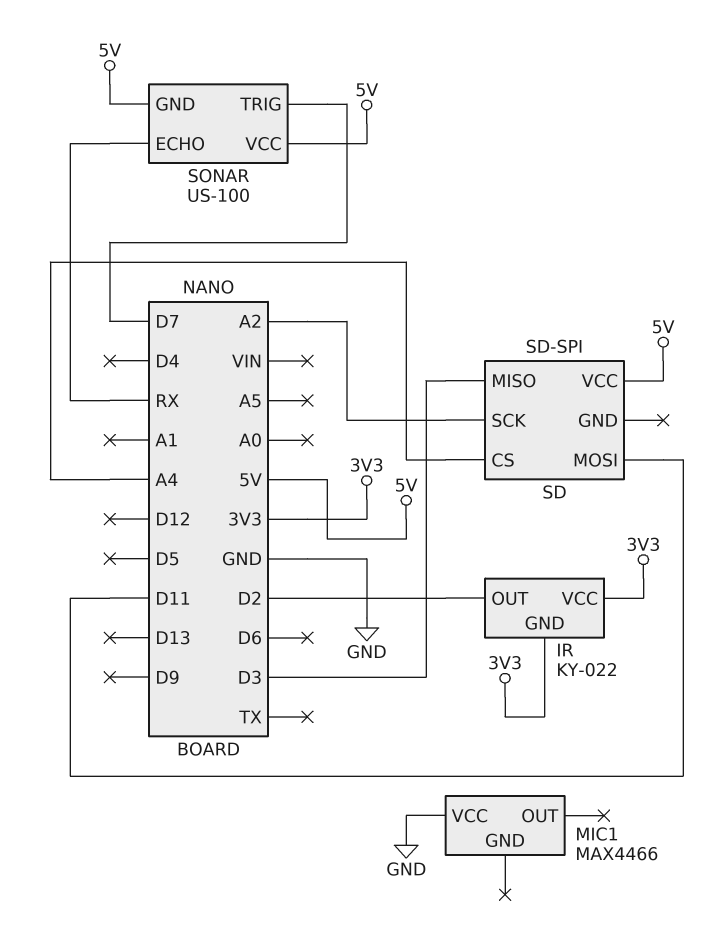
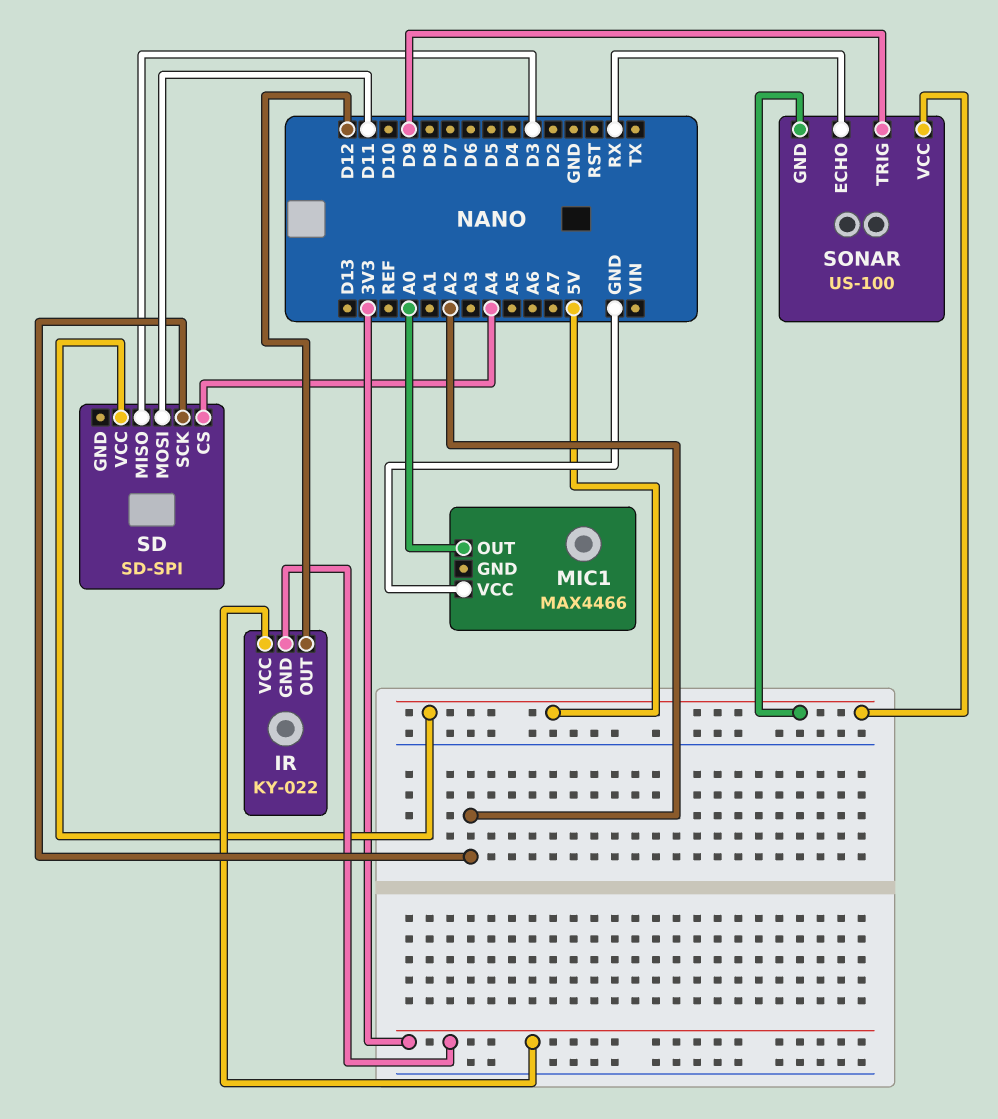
IR pin OUT: D2 -> D12
MIC1 pin OUT: none -> A0
SONAR pin TRIG: D7 -> D9

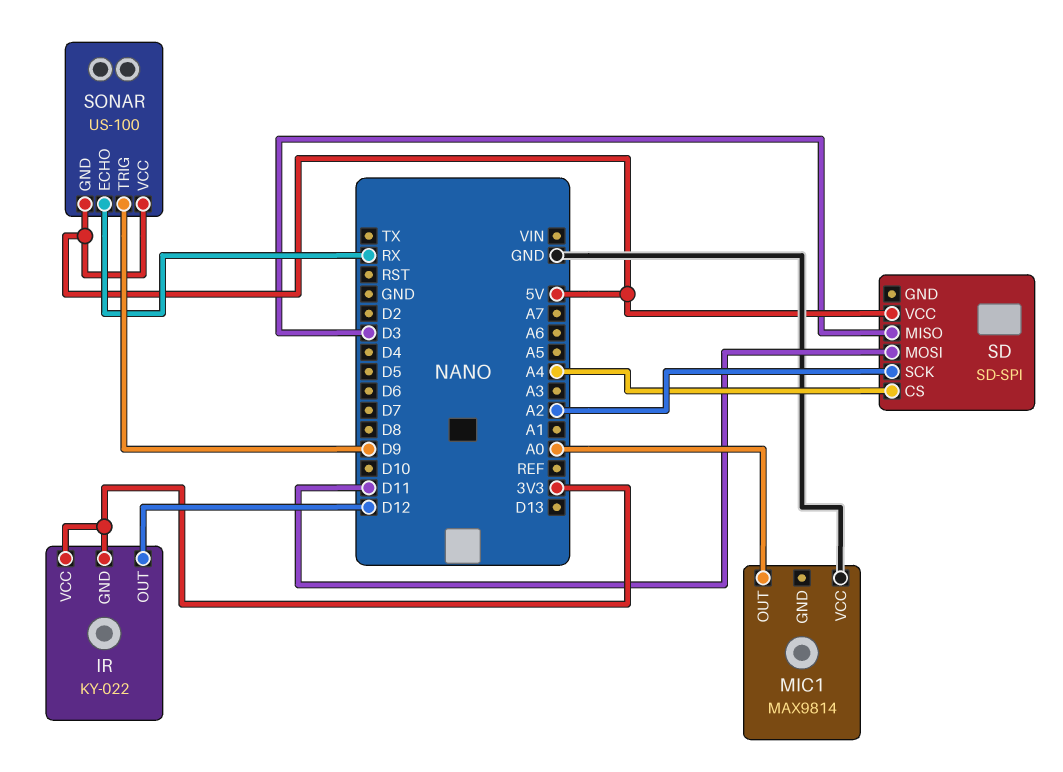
MIC1: MAX4466 -> MAX9814

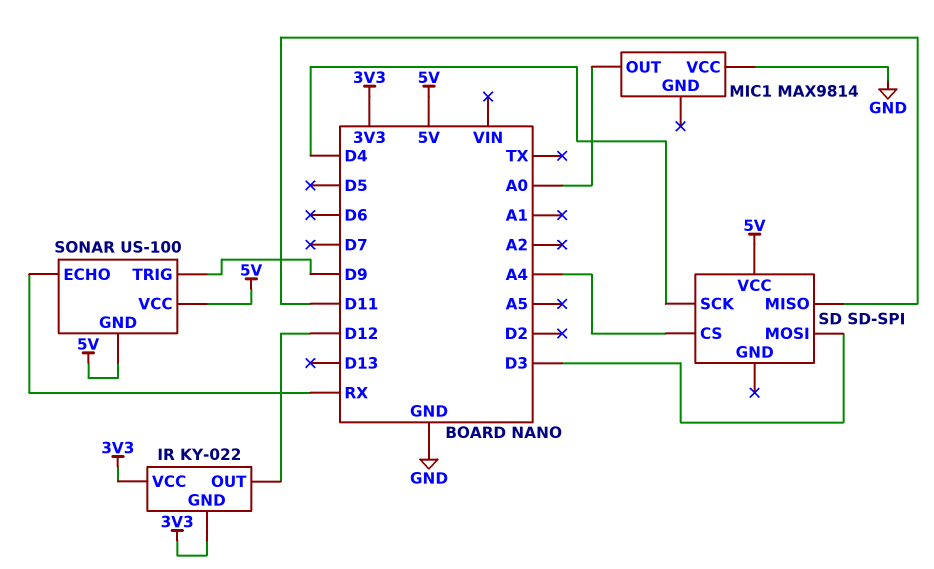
SD pin MISO: D3 -> D11
SD pin MOSI: D11 -> D3
SD pin SCK: A2 -> D4

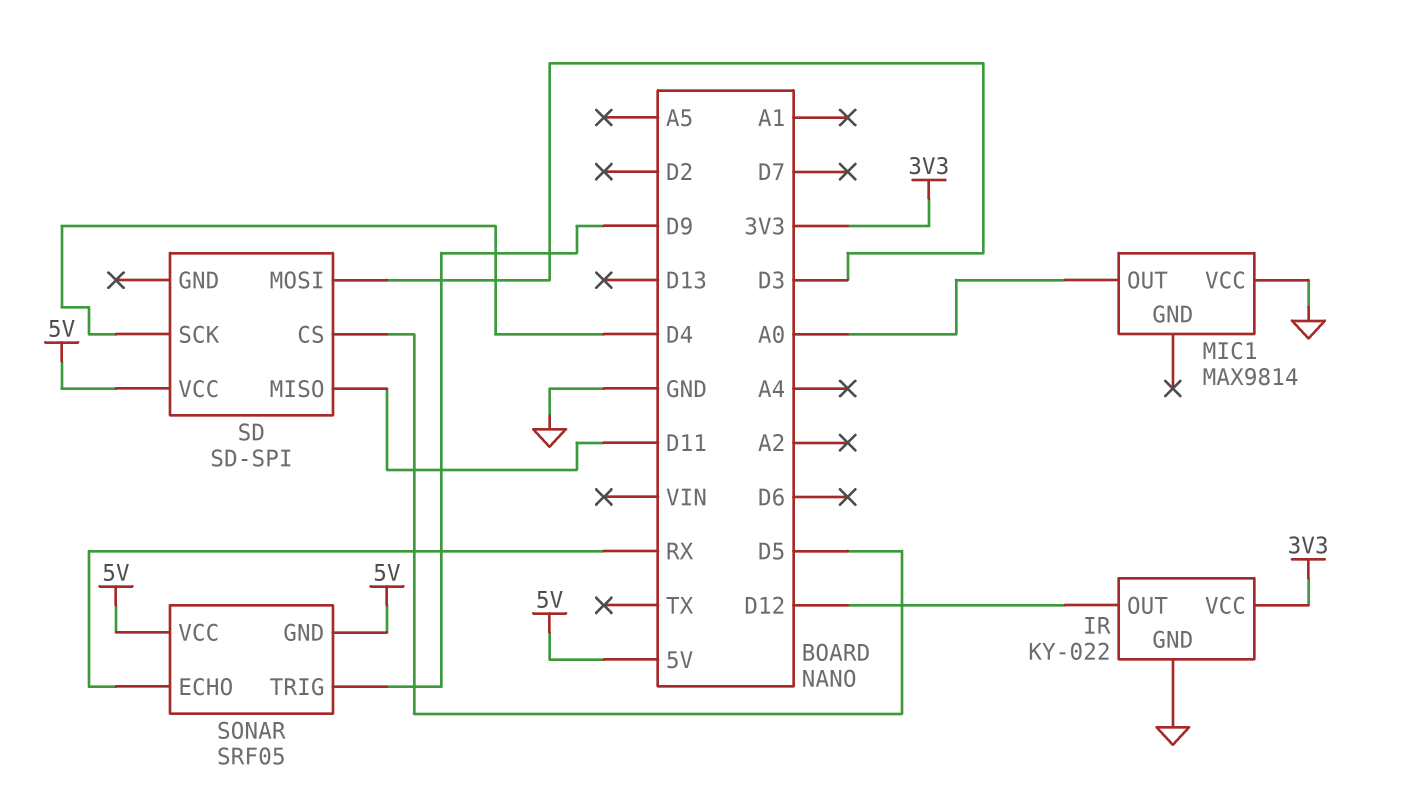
IR pin GND: 3V3 -> GND
SD pin CS: A4 -> D5
SONAR: US-100 -> SRF05

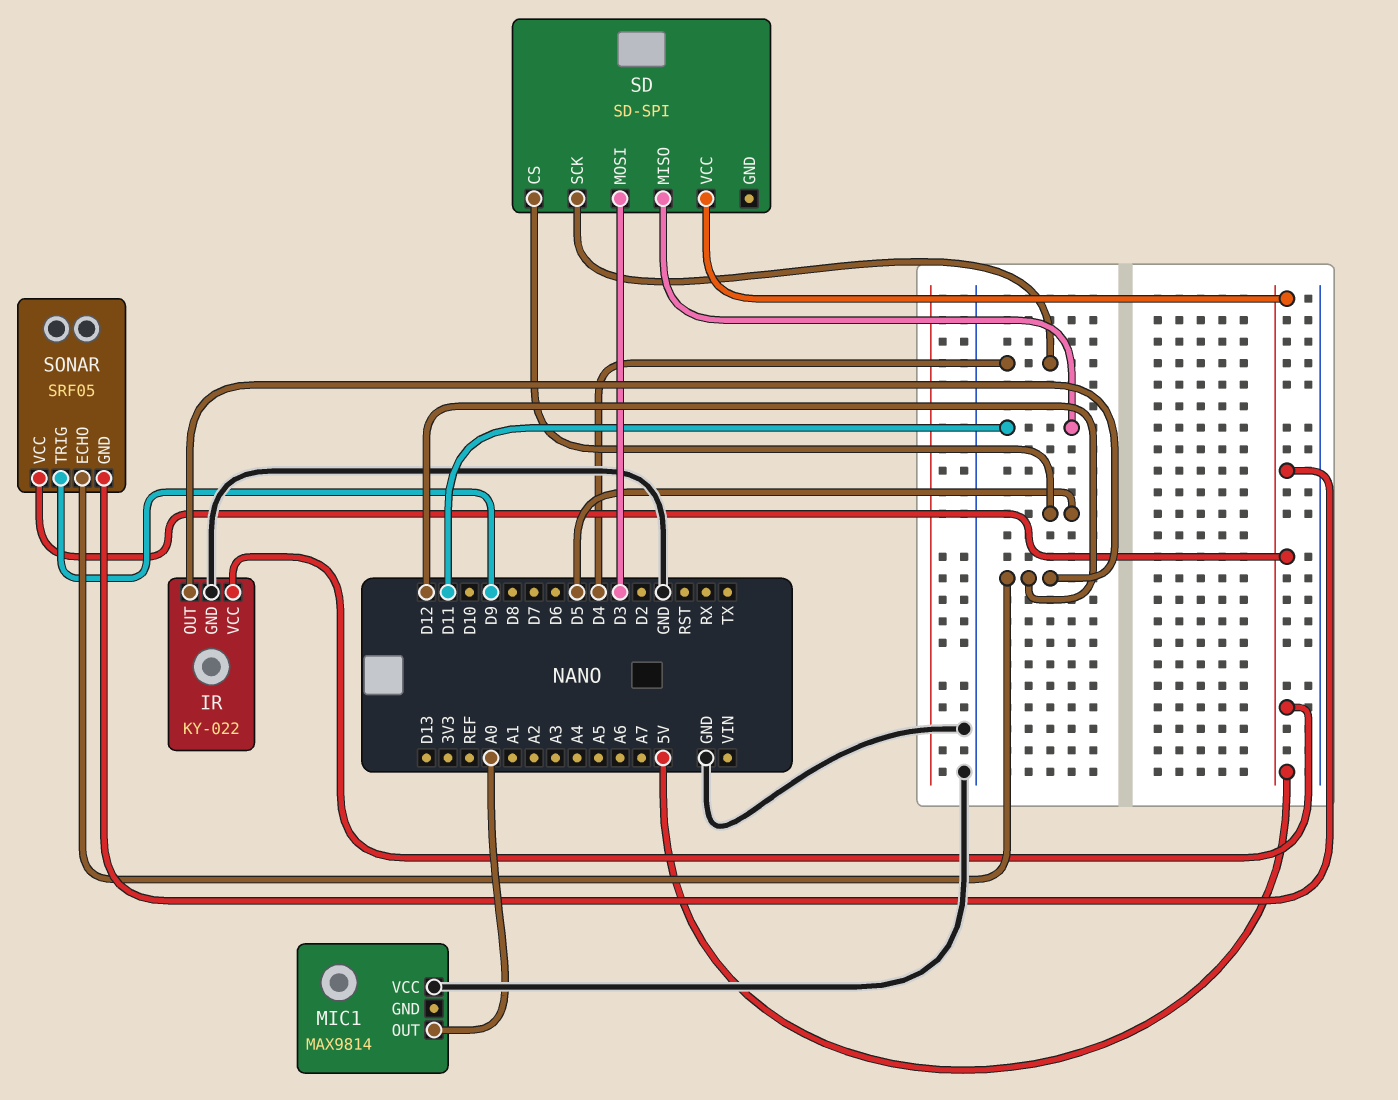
IR pin VCC: 3V3 -> 5V
SONAR pin ECHO: RX -> D12

